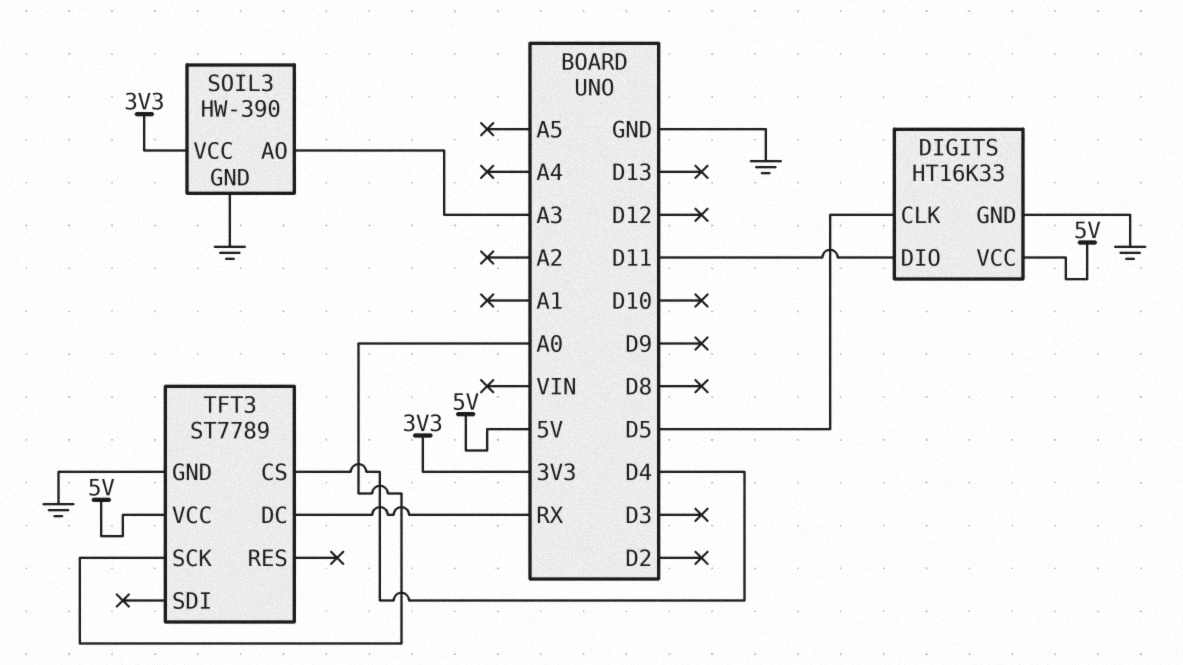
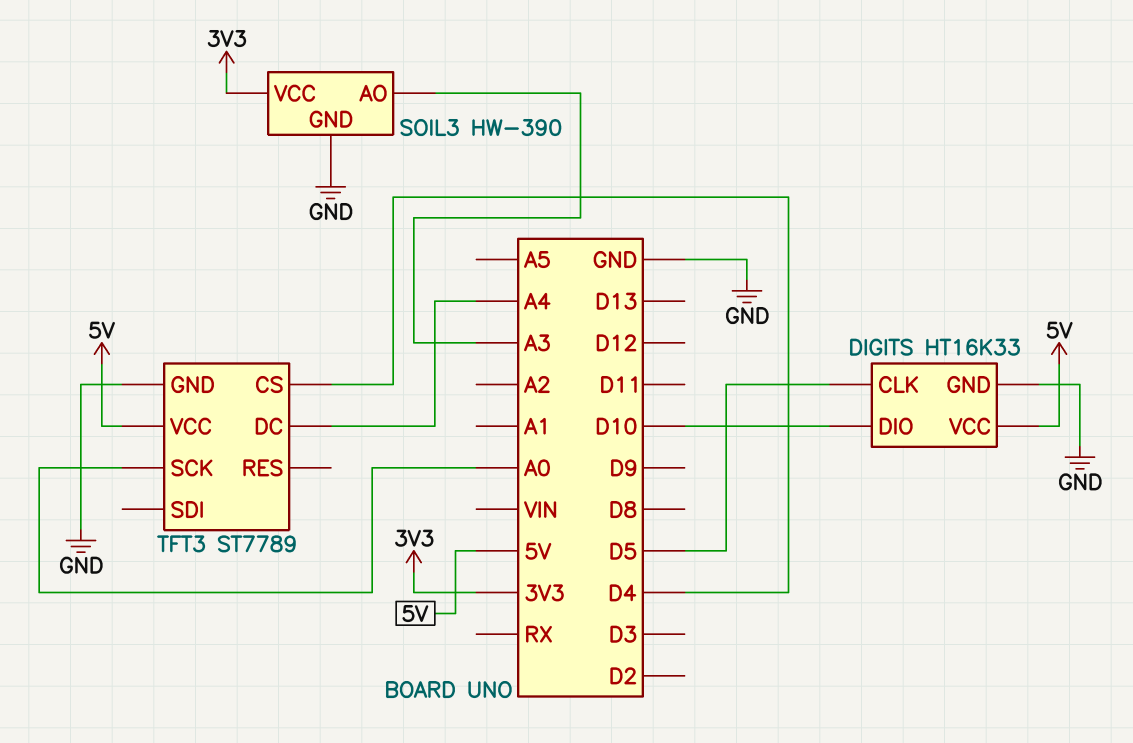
DIGITS pin DIO: D11 -> D10
TFT3 pin DC: RX -> A4

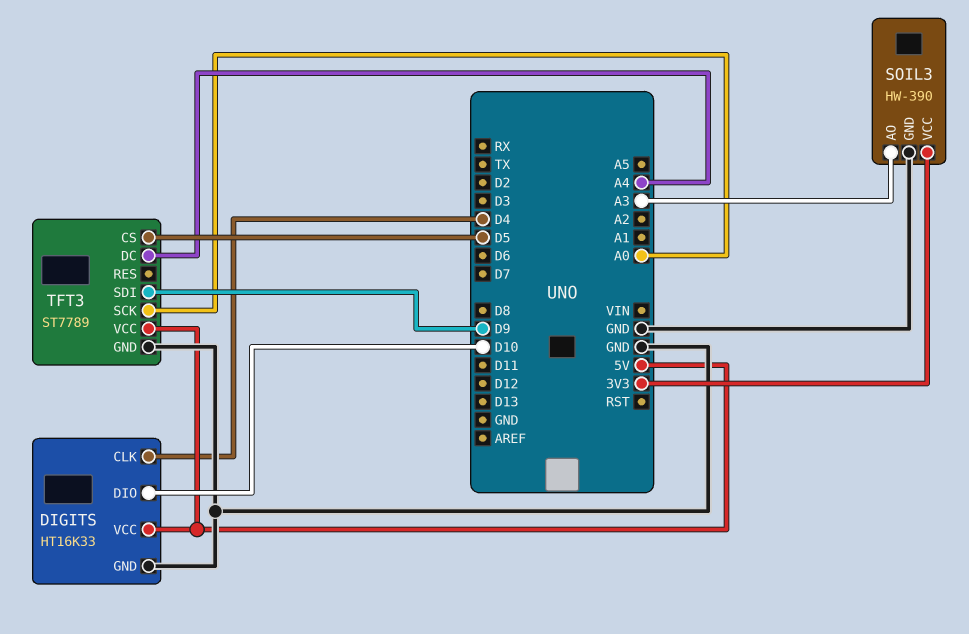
DIGITS pin CLK: D5 -> D4
TFT3 pin CS: D4 -> D5
TFT3 pin SDI: none -> D9

